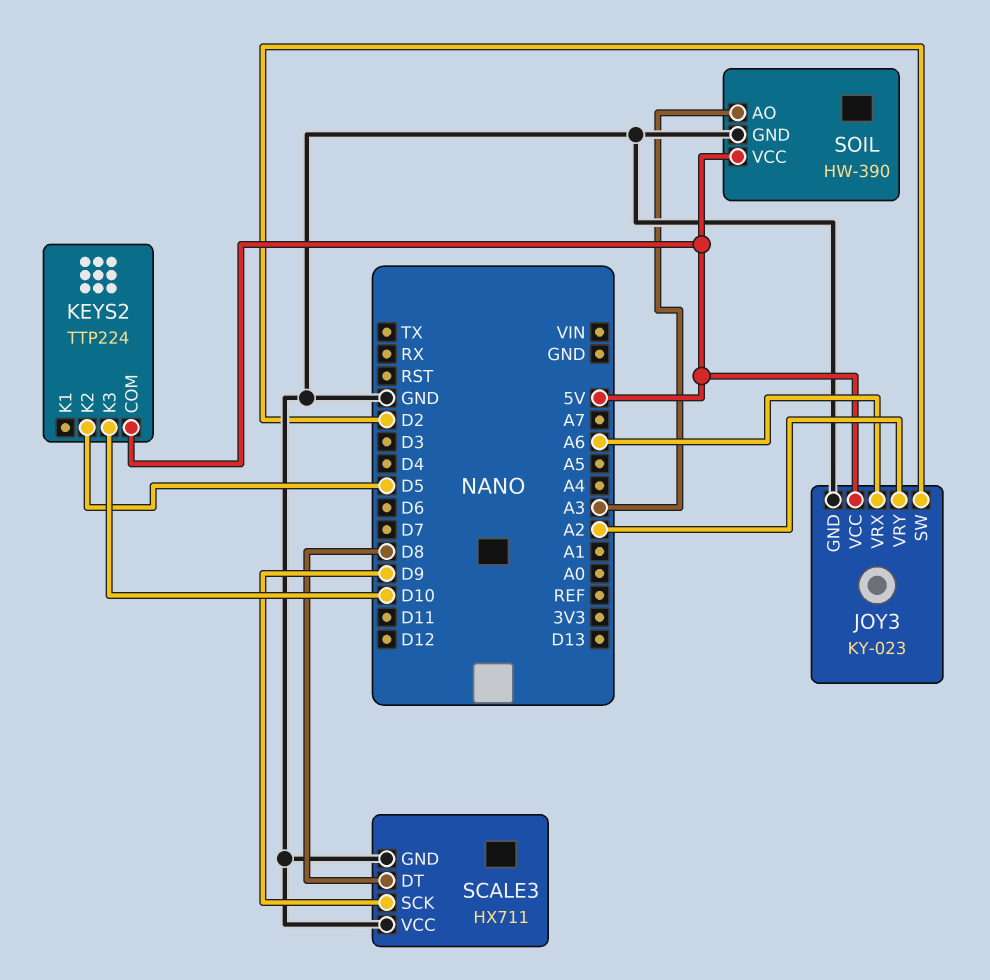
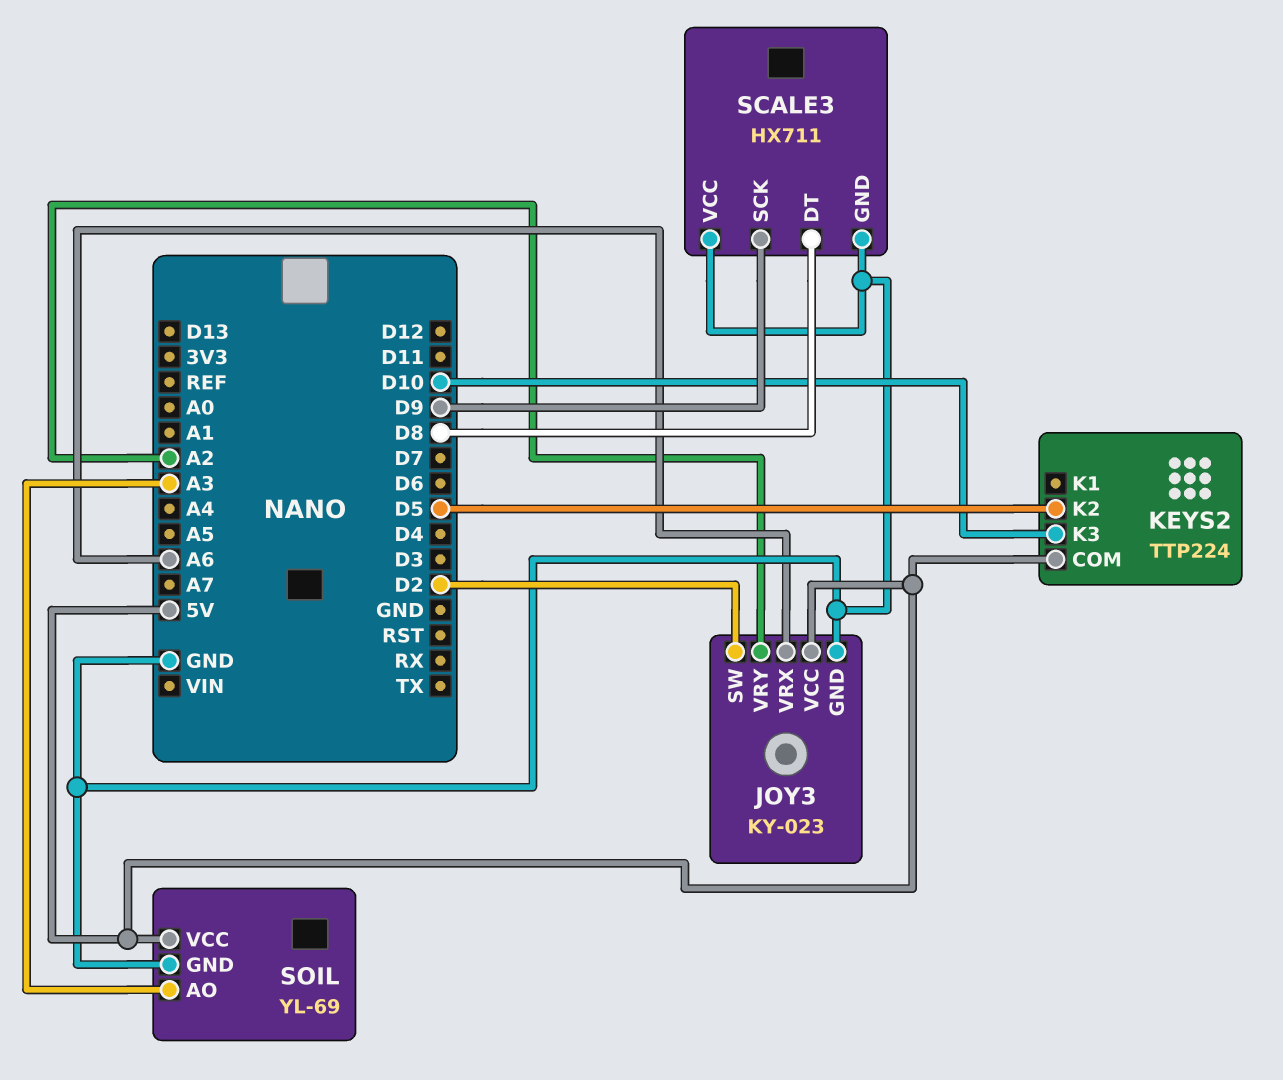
SOIL: HW-390 -> YL-69

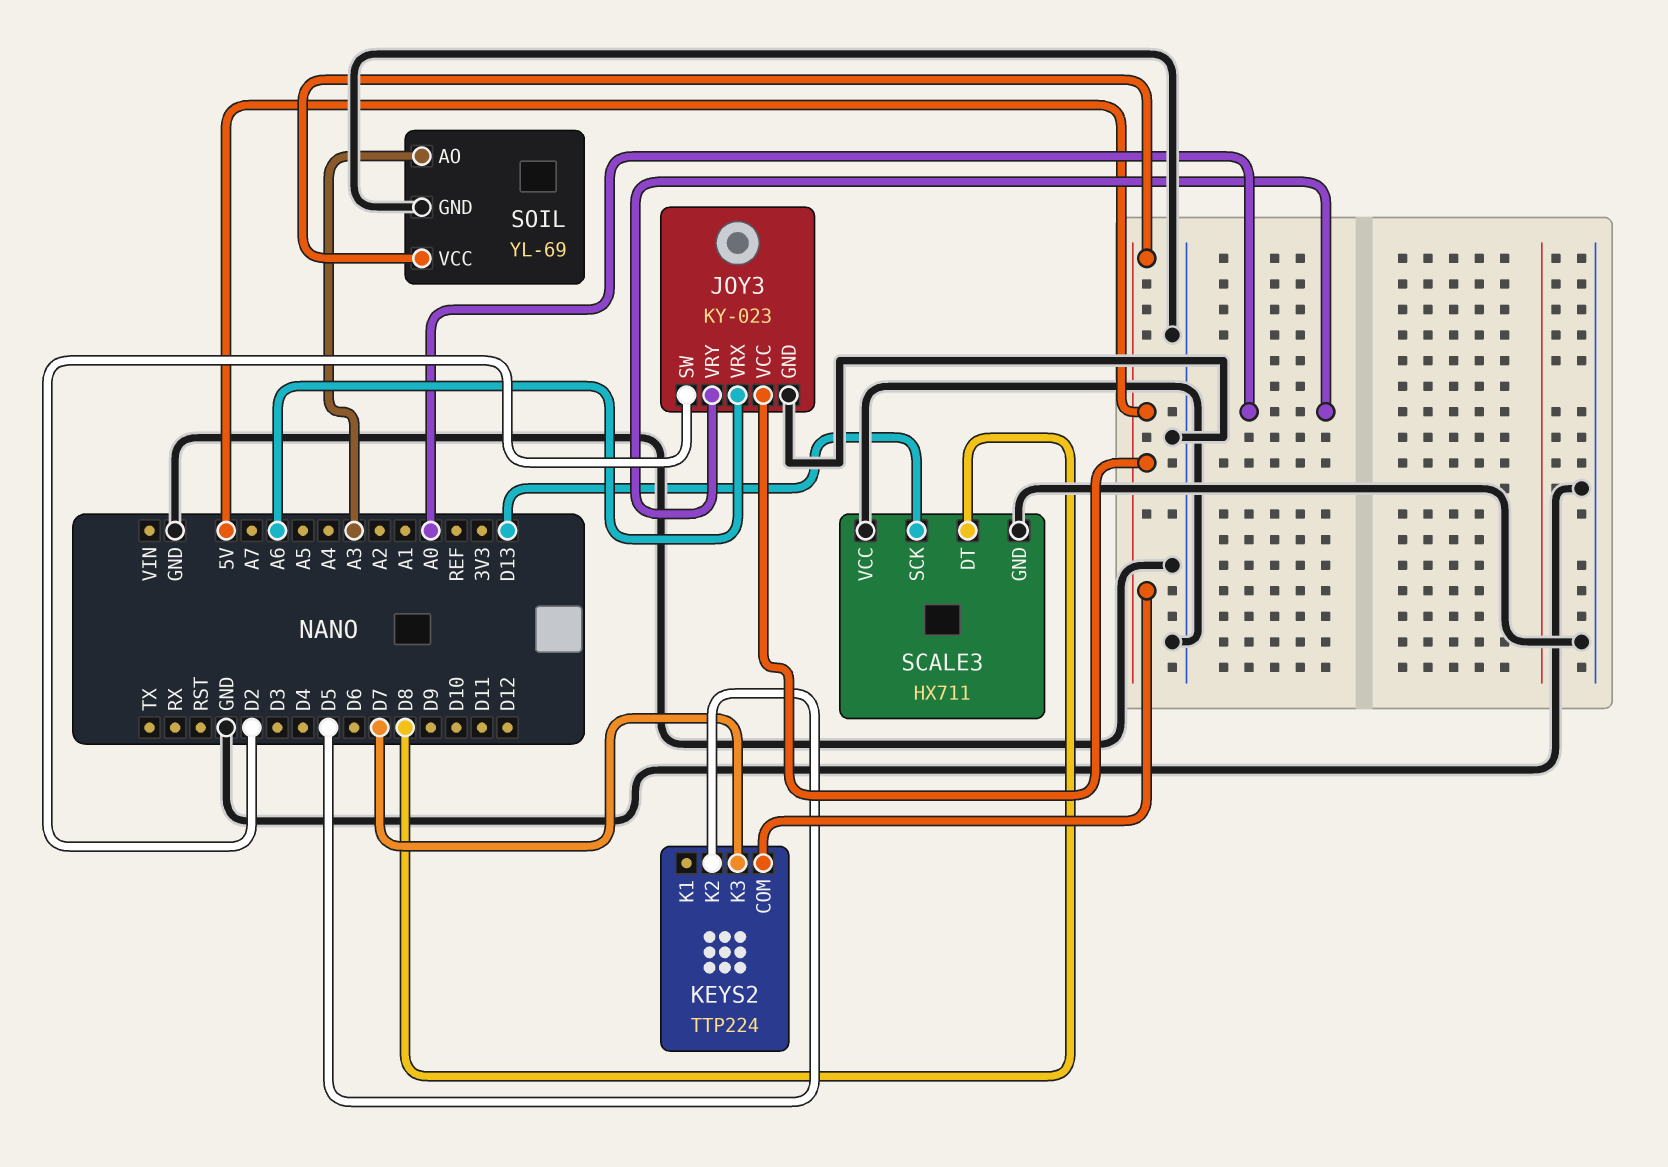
JOY3 pin VRY: A2 -> A0
KEYS2 pin K3: D10 -> D7
SCALE3 pin SCK: D9 -> D13

